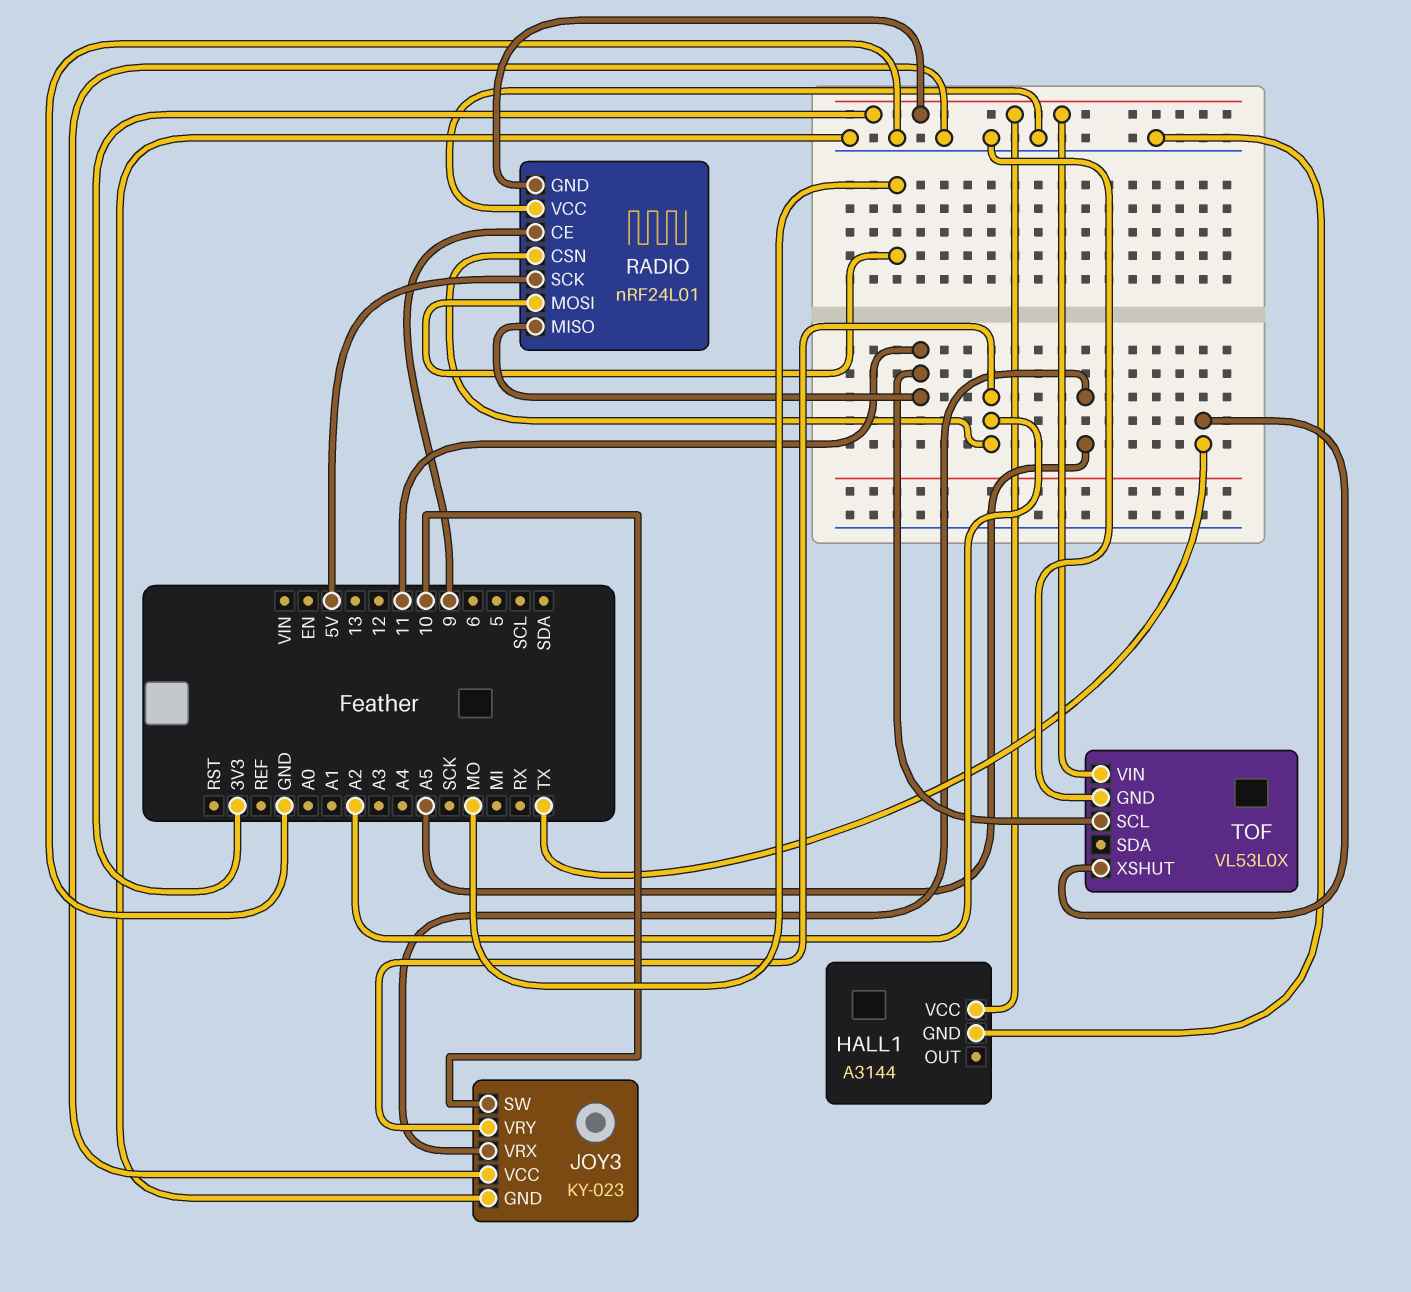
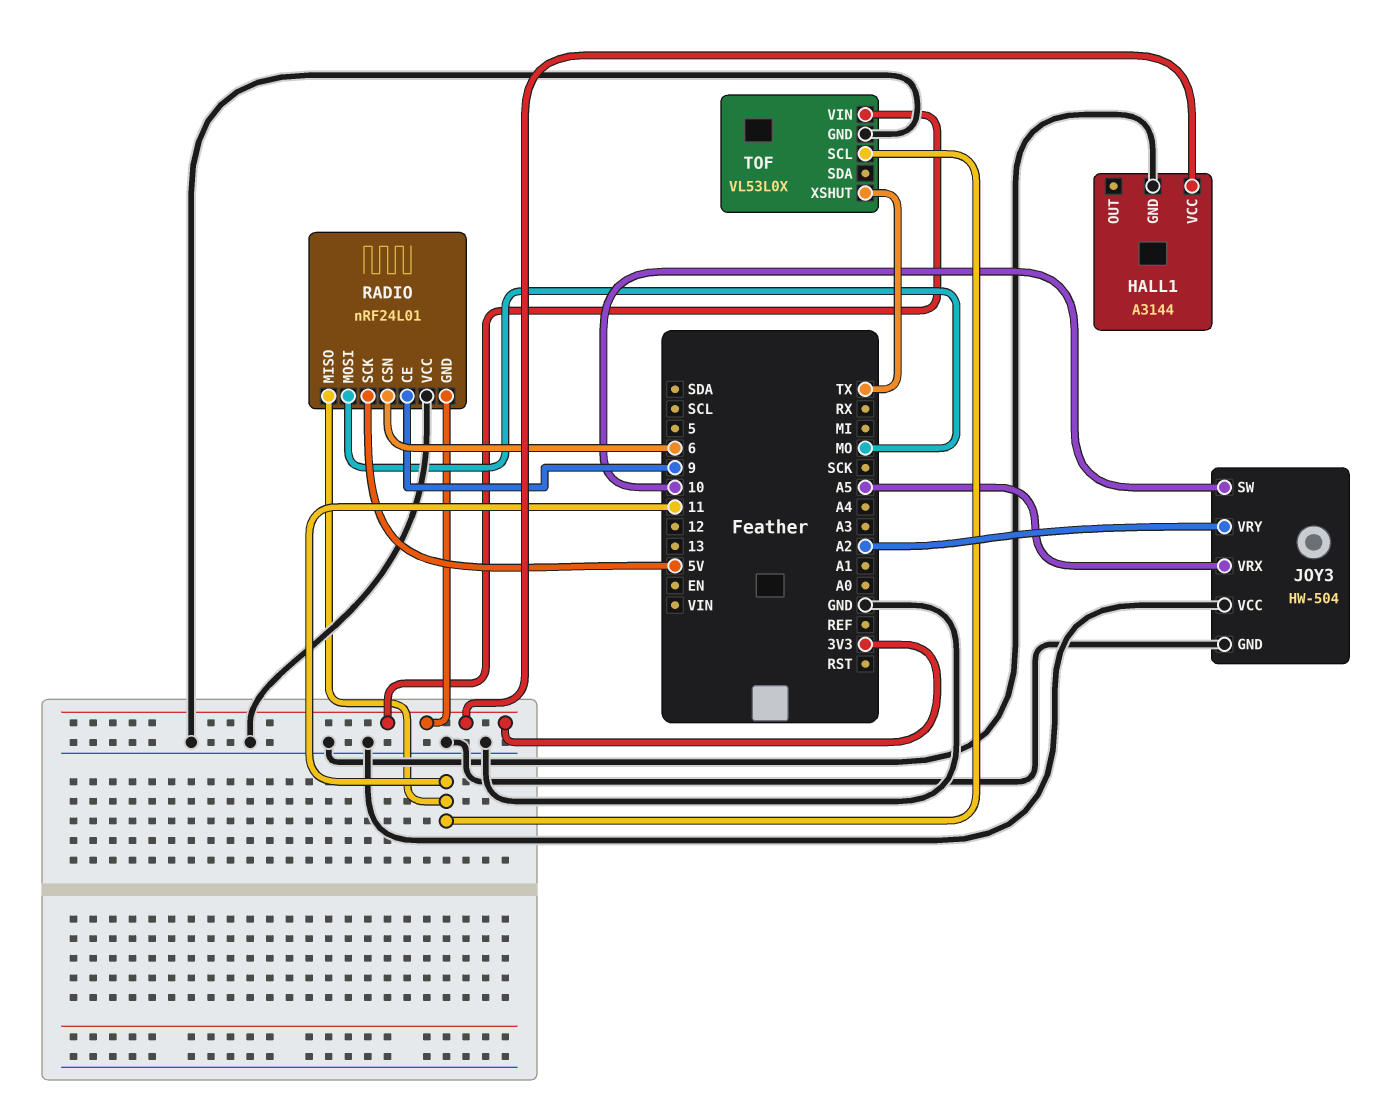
JOY3: KY-023 -> HW-504
RADIO pin CSN: A2 -> 6

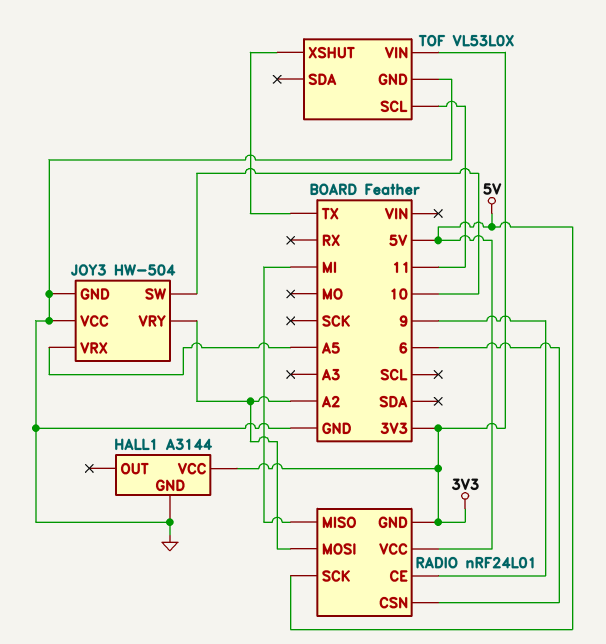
RADIO pin MISO: 11 -> MI
RADIO pin MOSI: MO -> A2
RADIO pin VCC: GND -> 5V

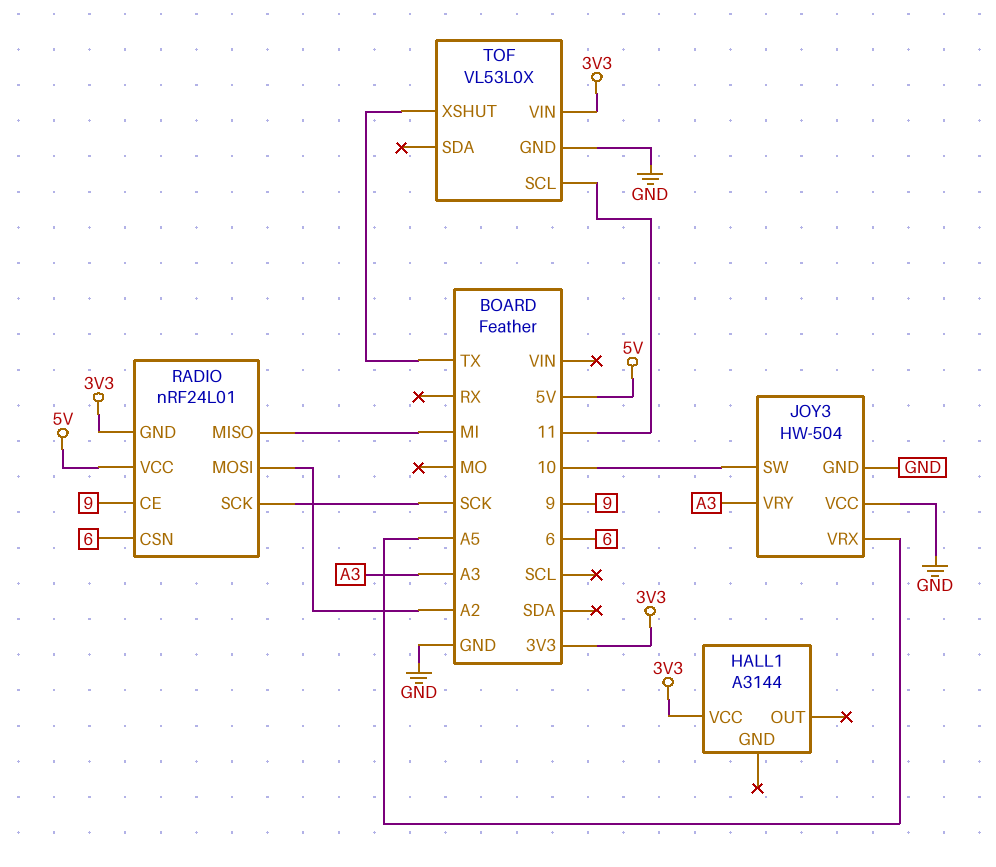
HALL1 pin GND: GND -> none
JOY3 pin VRY: A2 -> A3
RADIO pin SCK: 5V -> SCK

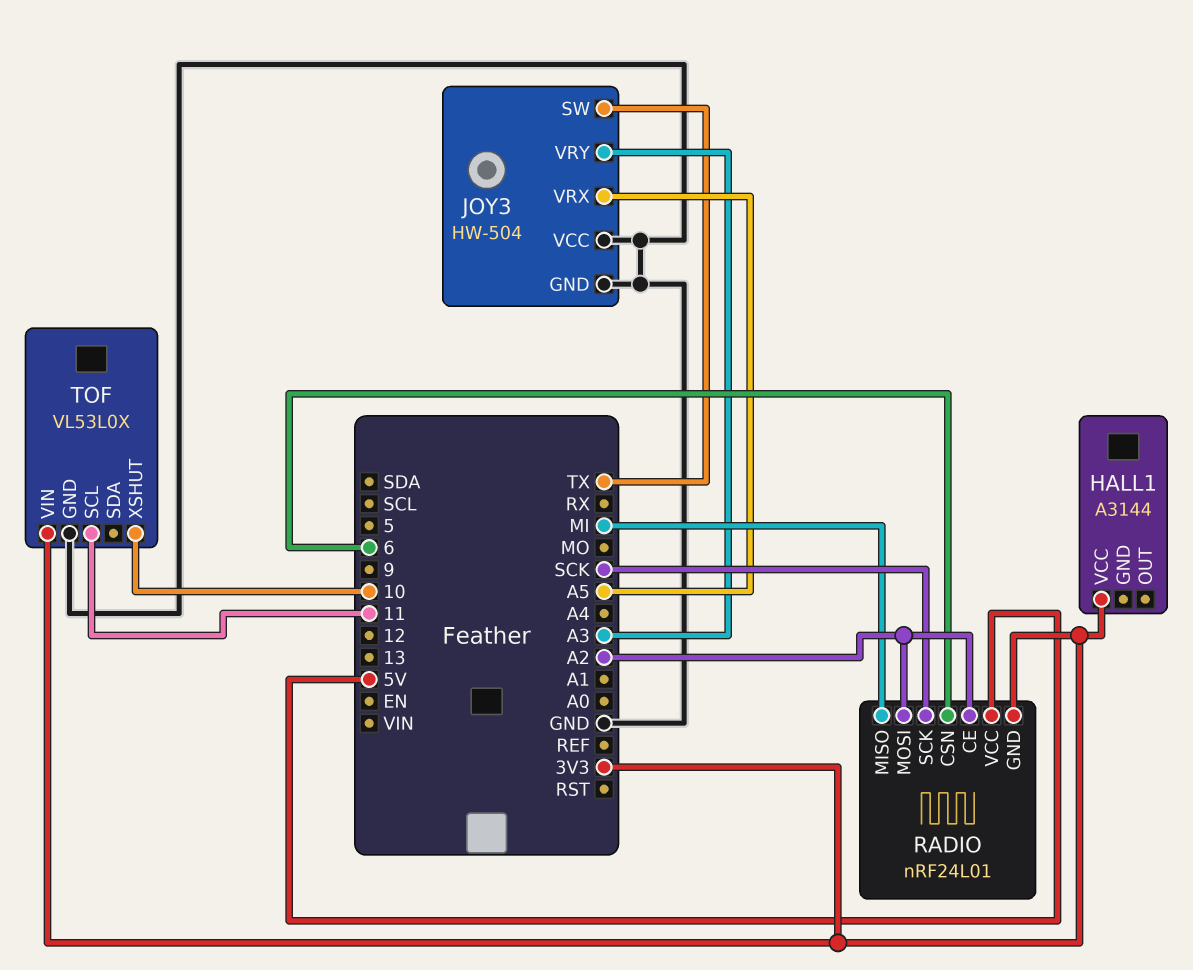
JOY3 pin SW: 10 -> TX
RADIO pin CE: 9 -> A2
TOF pin XSHUT: TX -> 10

